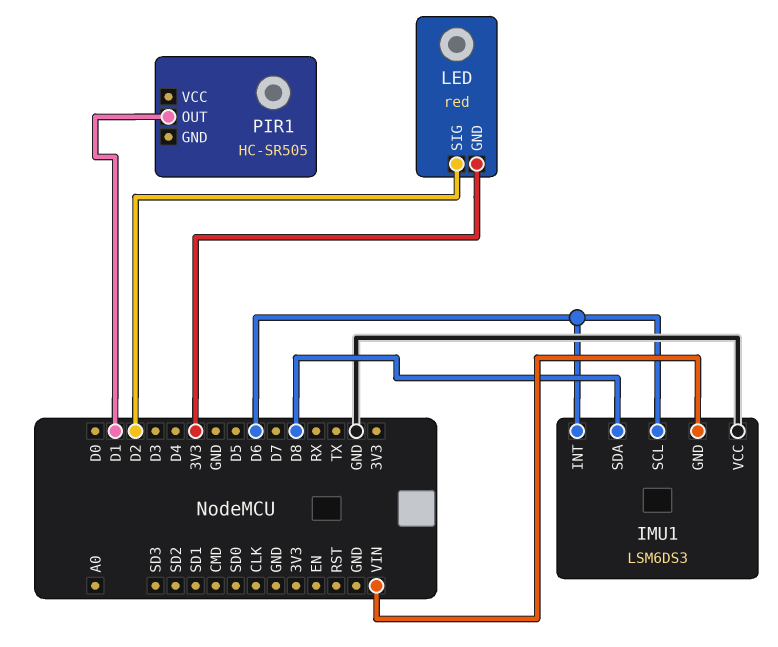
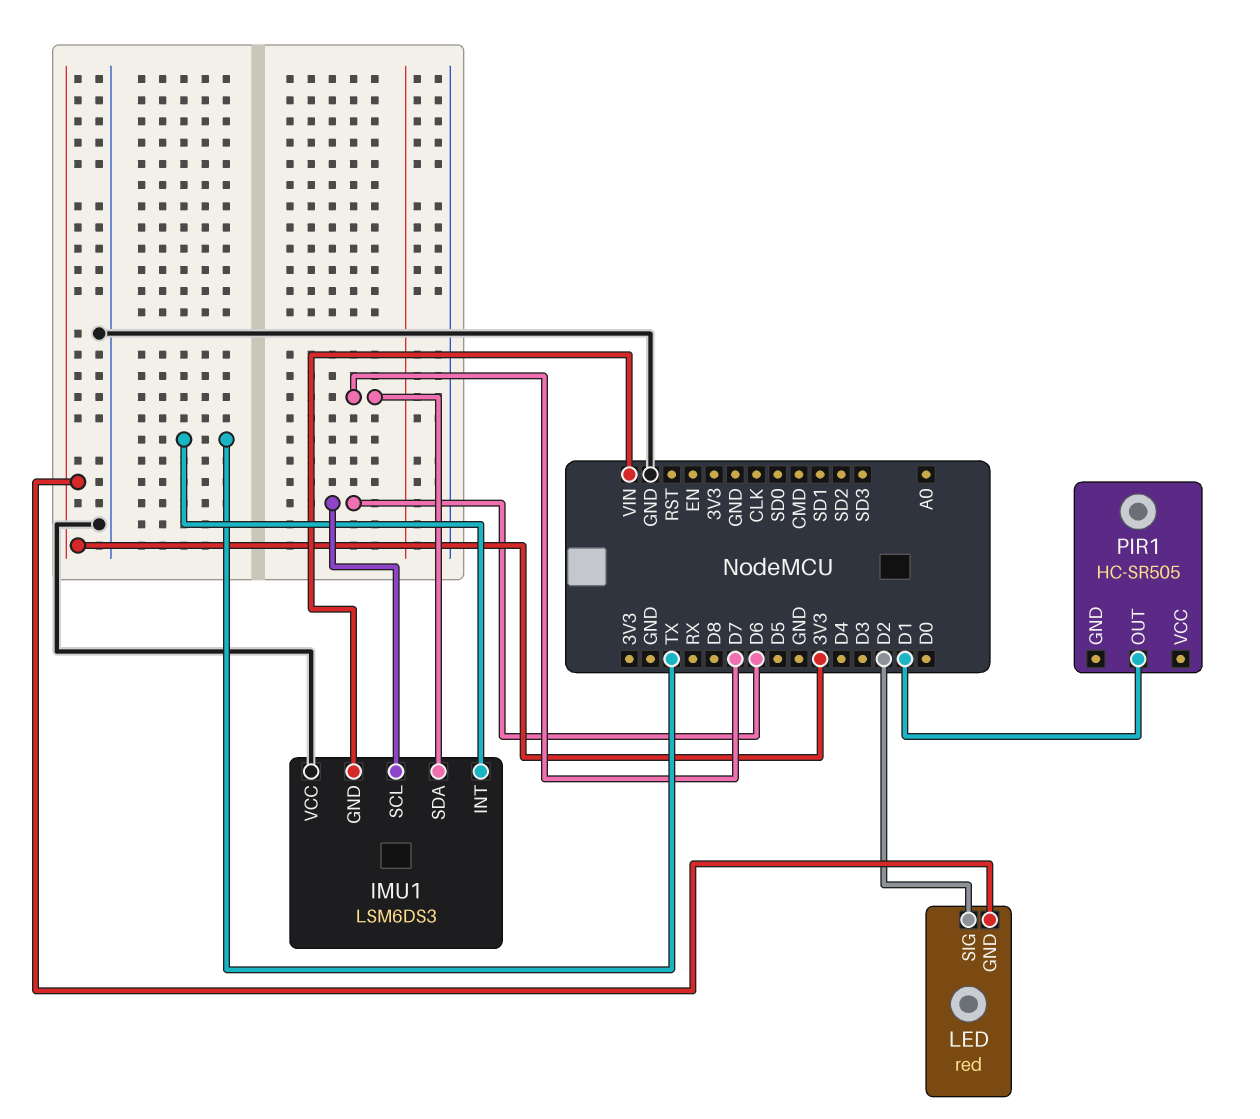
IMU1 pin INT: D6 -> TX
IMU1 pin SDA: D8 -> D7

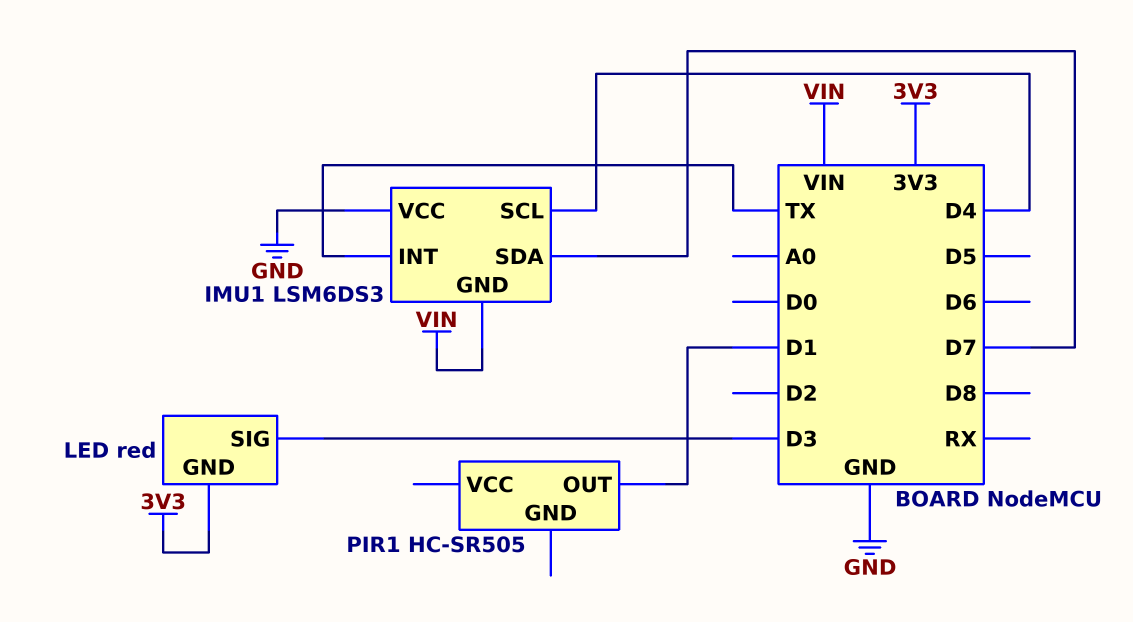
IMU1 pin SCL: D6 -> D4
LED pin SIG: D2 -> D3

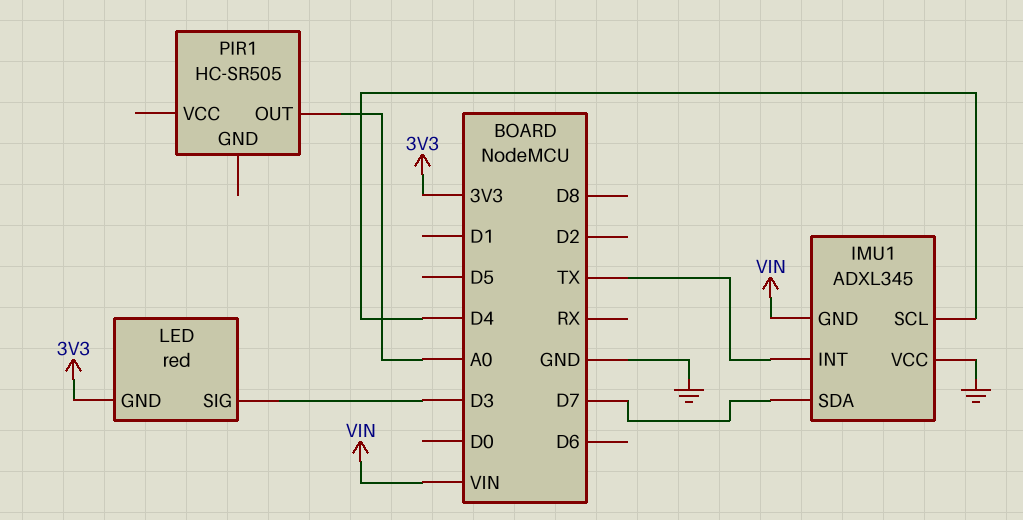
IMU1: LSM6DS3 -> ADXL345
PIR1 pin OUT: D1 -> A0

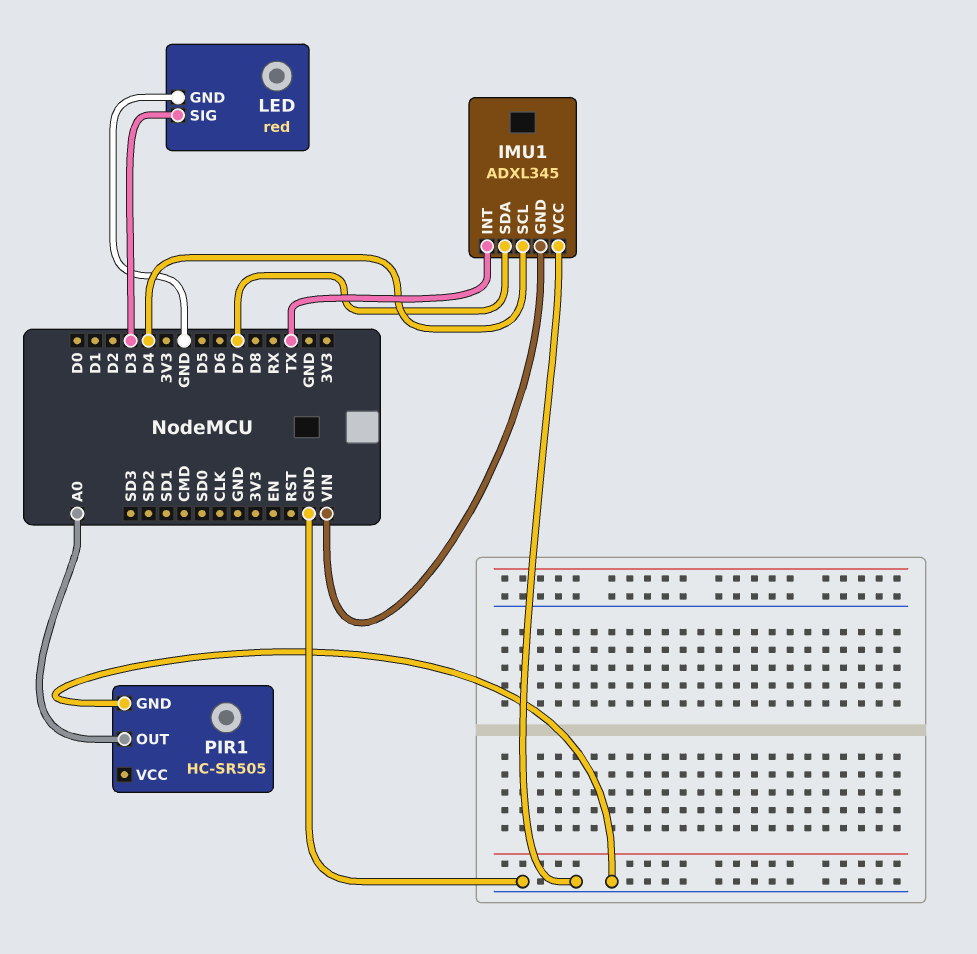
LED pin GND: 3V3 -> GND
PIR1 pin GND: none -> GND

